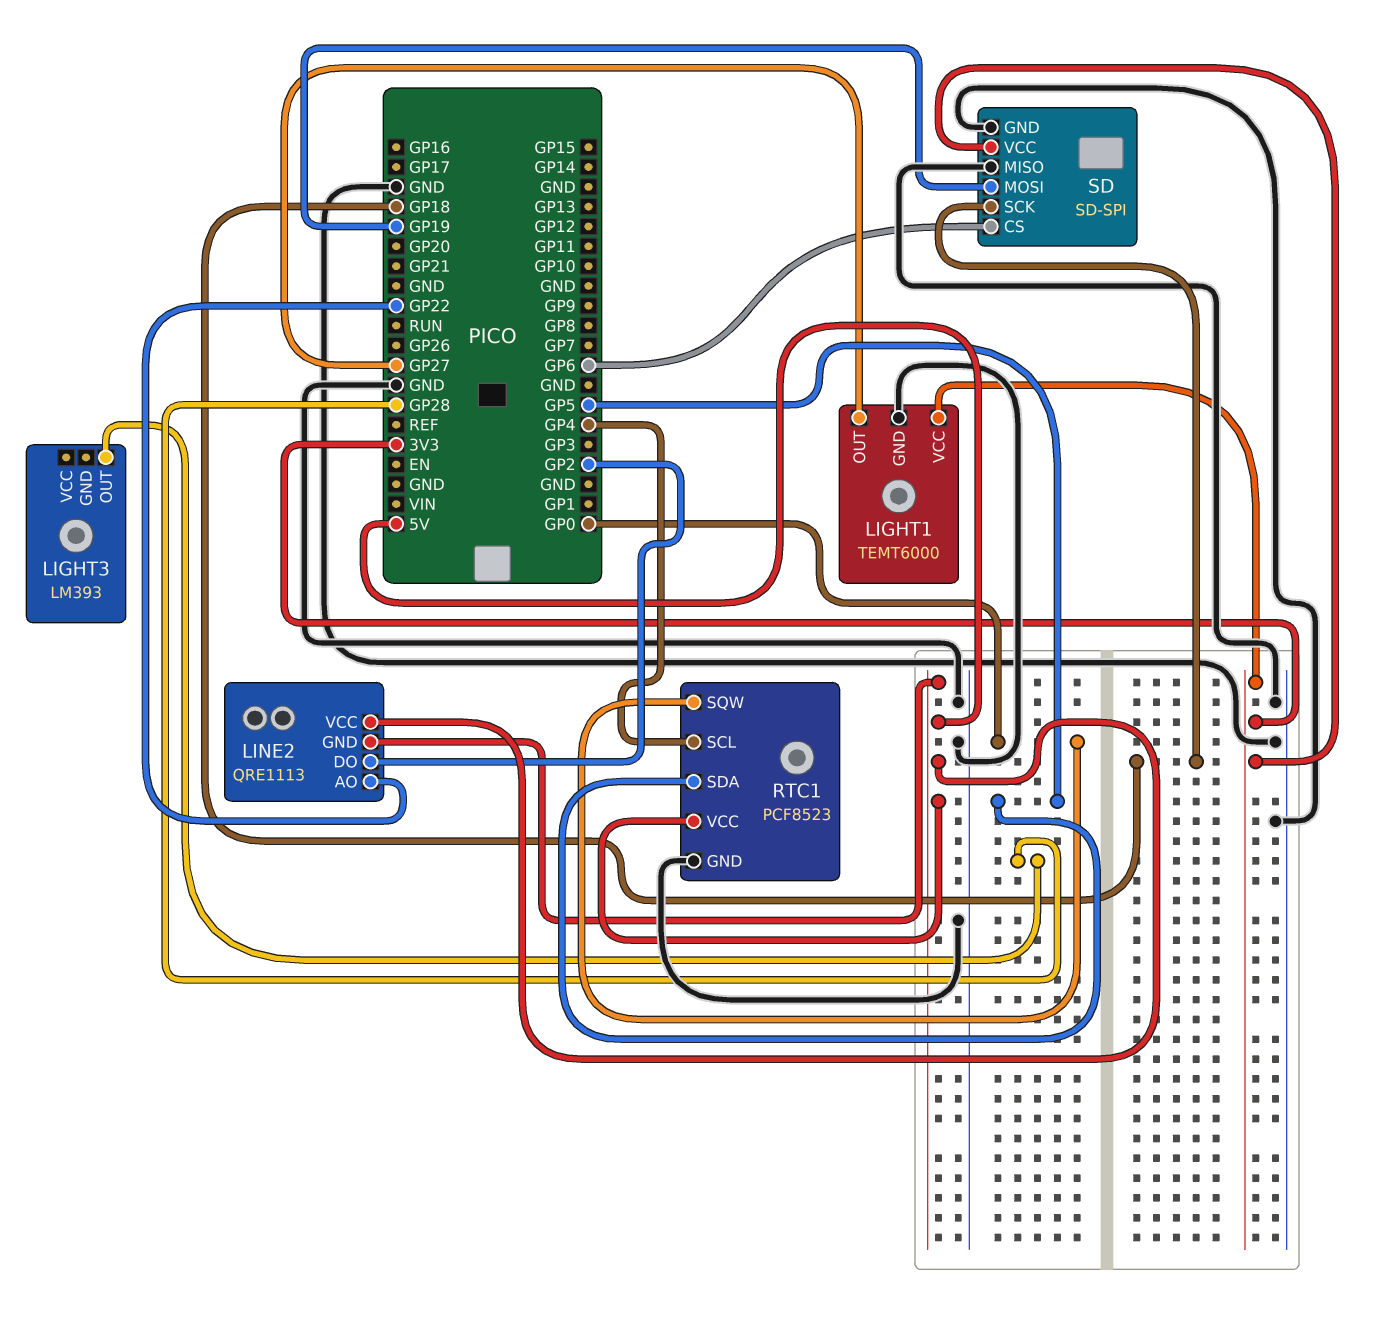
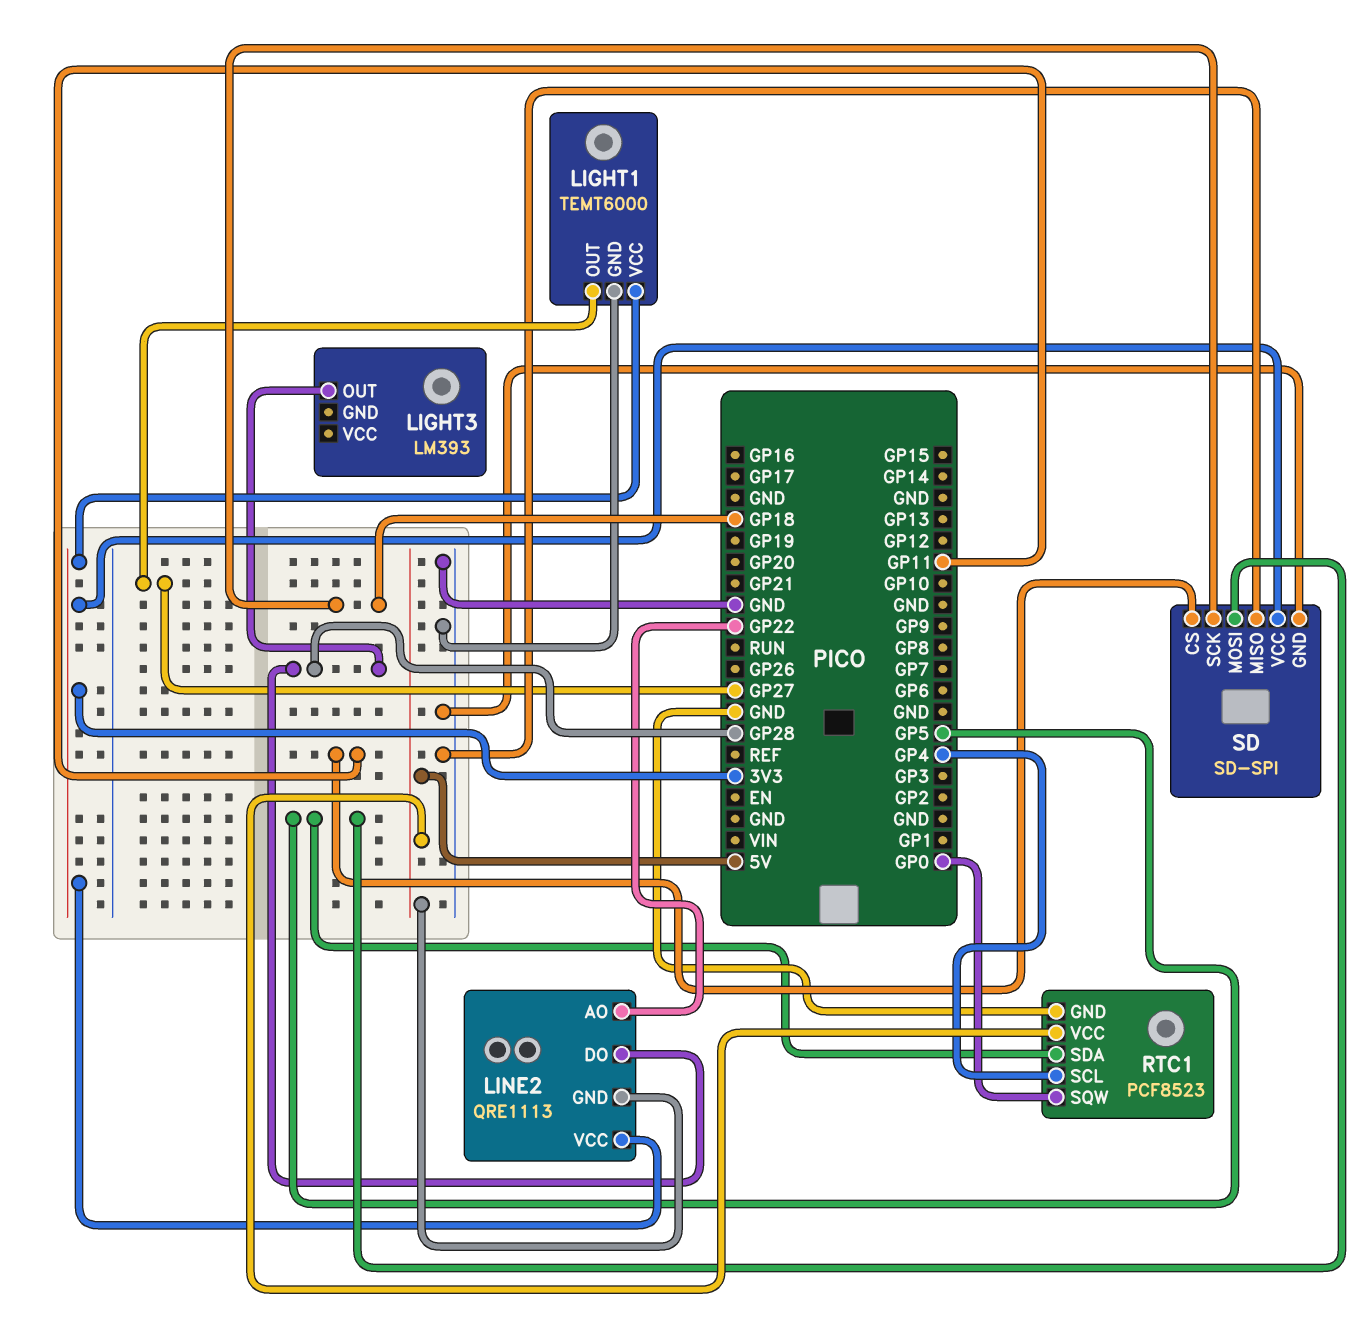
LINE2 pin DO: GP2 -> GP28
LINE2 pin VCC: 5V -> 3V3
SD pin CS: GP6 -> GP11
SD pin MOSI: GP19 -> GP5

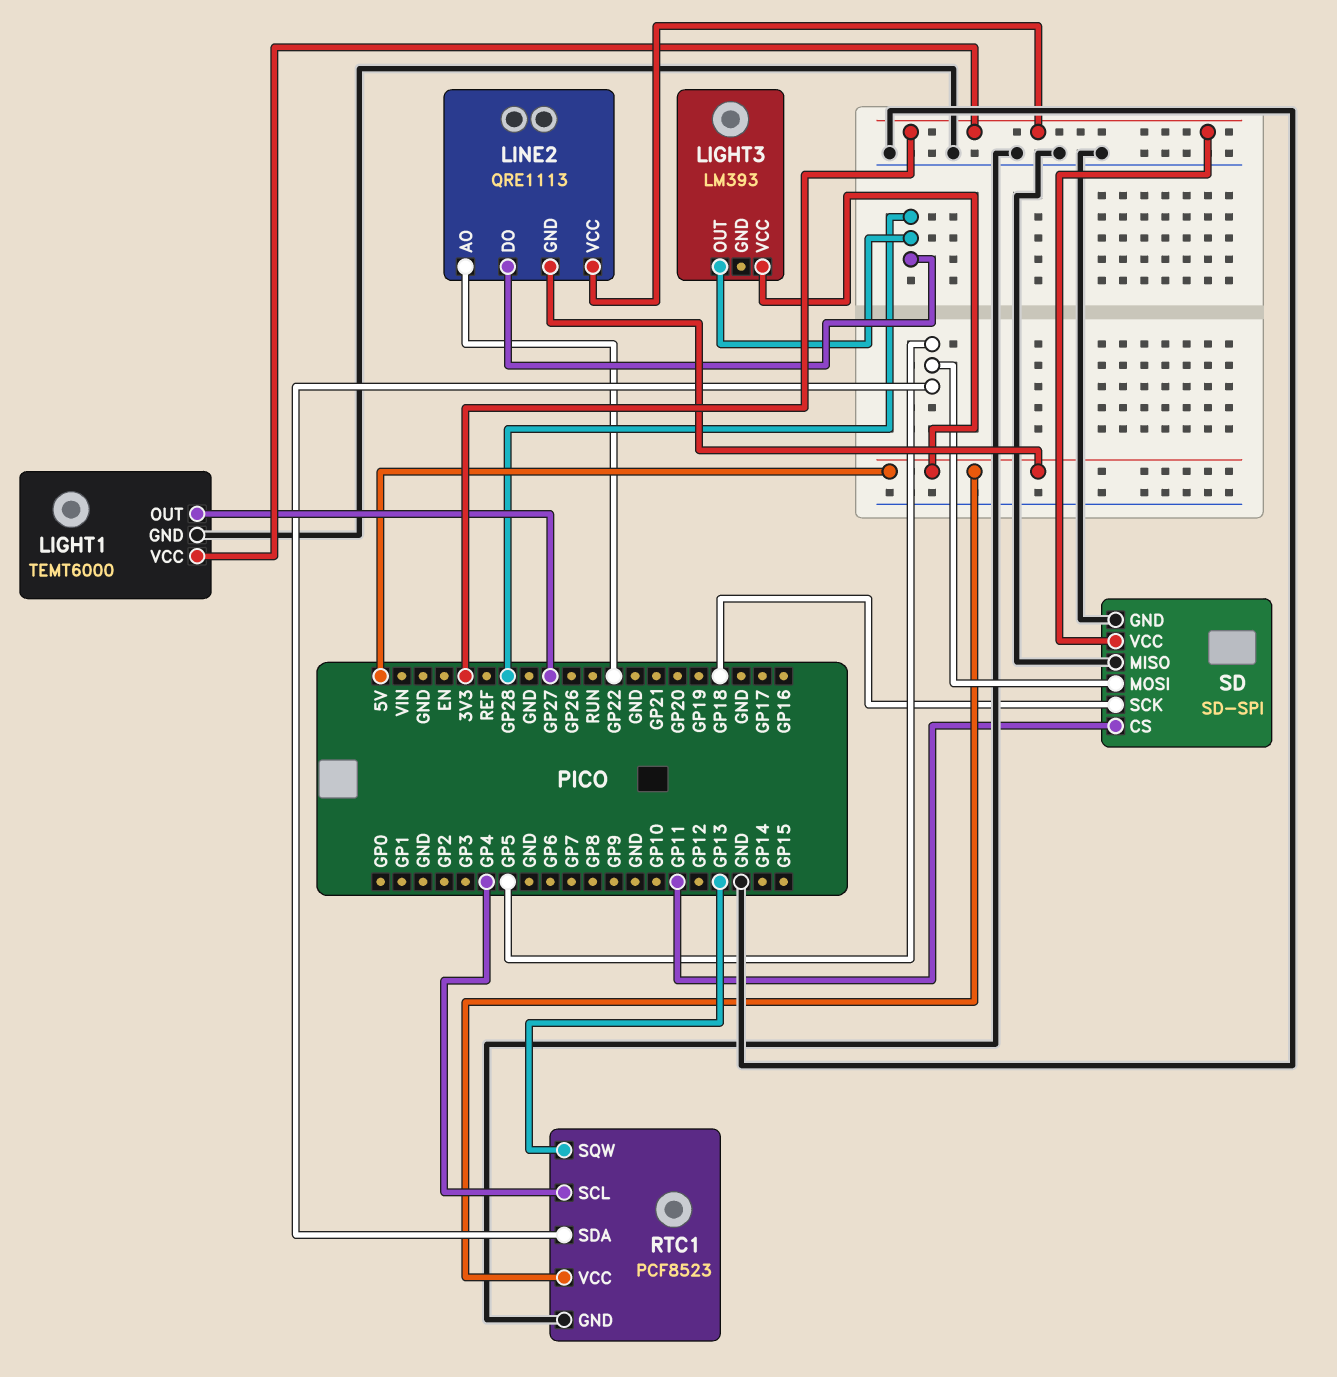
LIGHT3 pin VCC: none -> 5V
RTC1 pin SQW: GP0 -> GP13

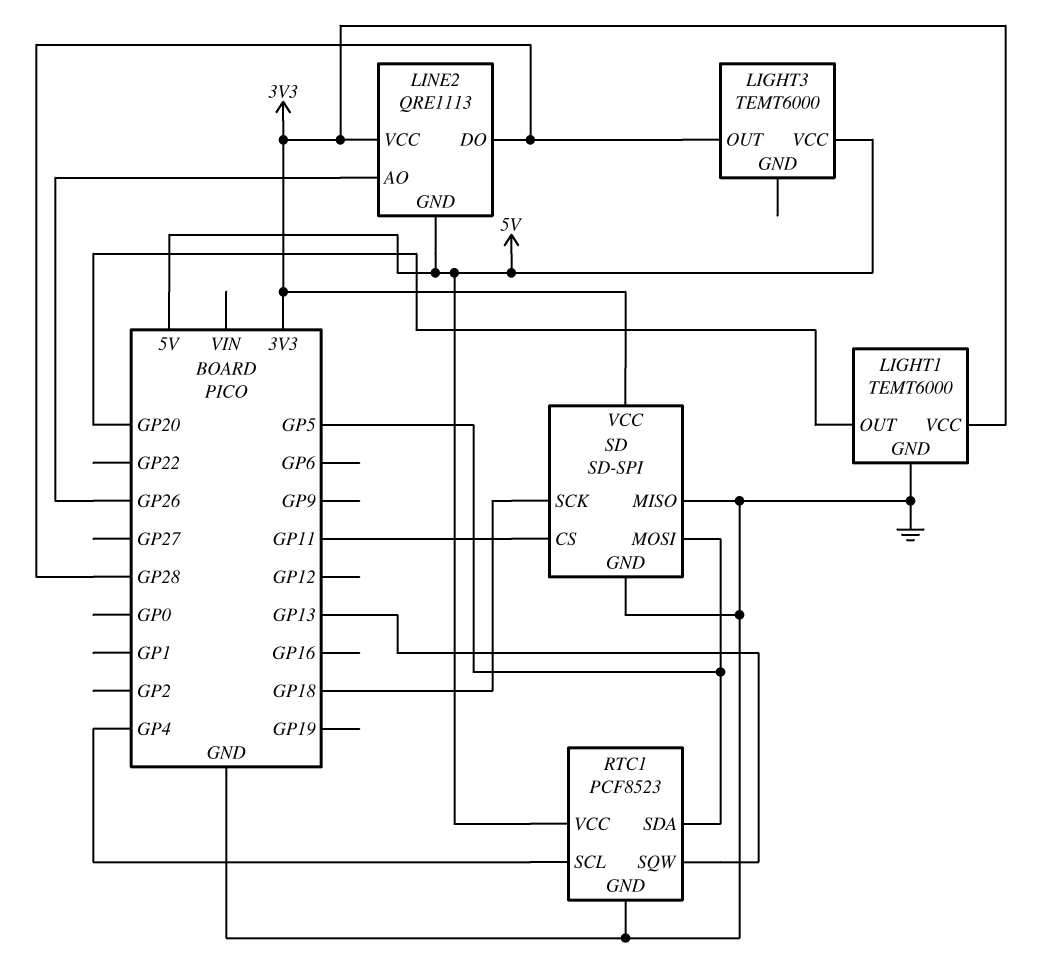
LIGHT1 pin OUT: GP27 -> GP20
LIGHT3: LM393 -> TEMT6000
LINE2 pin AO: GP22 -> GP26

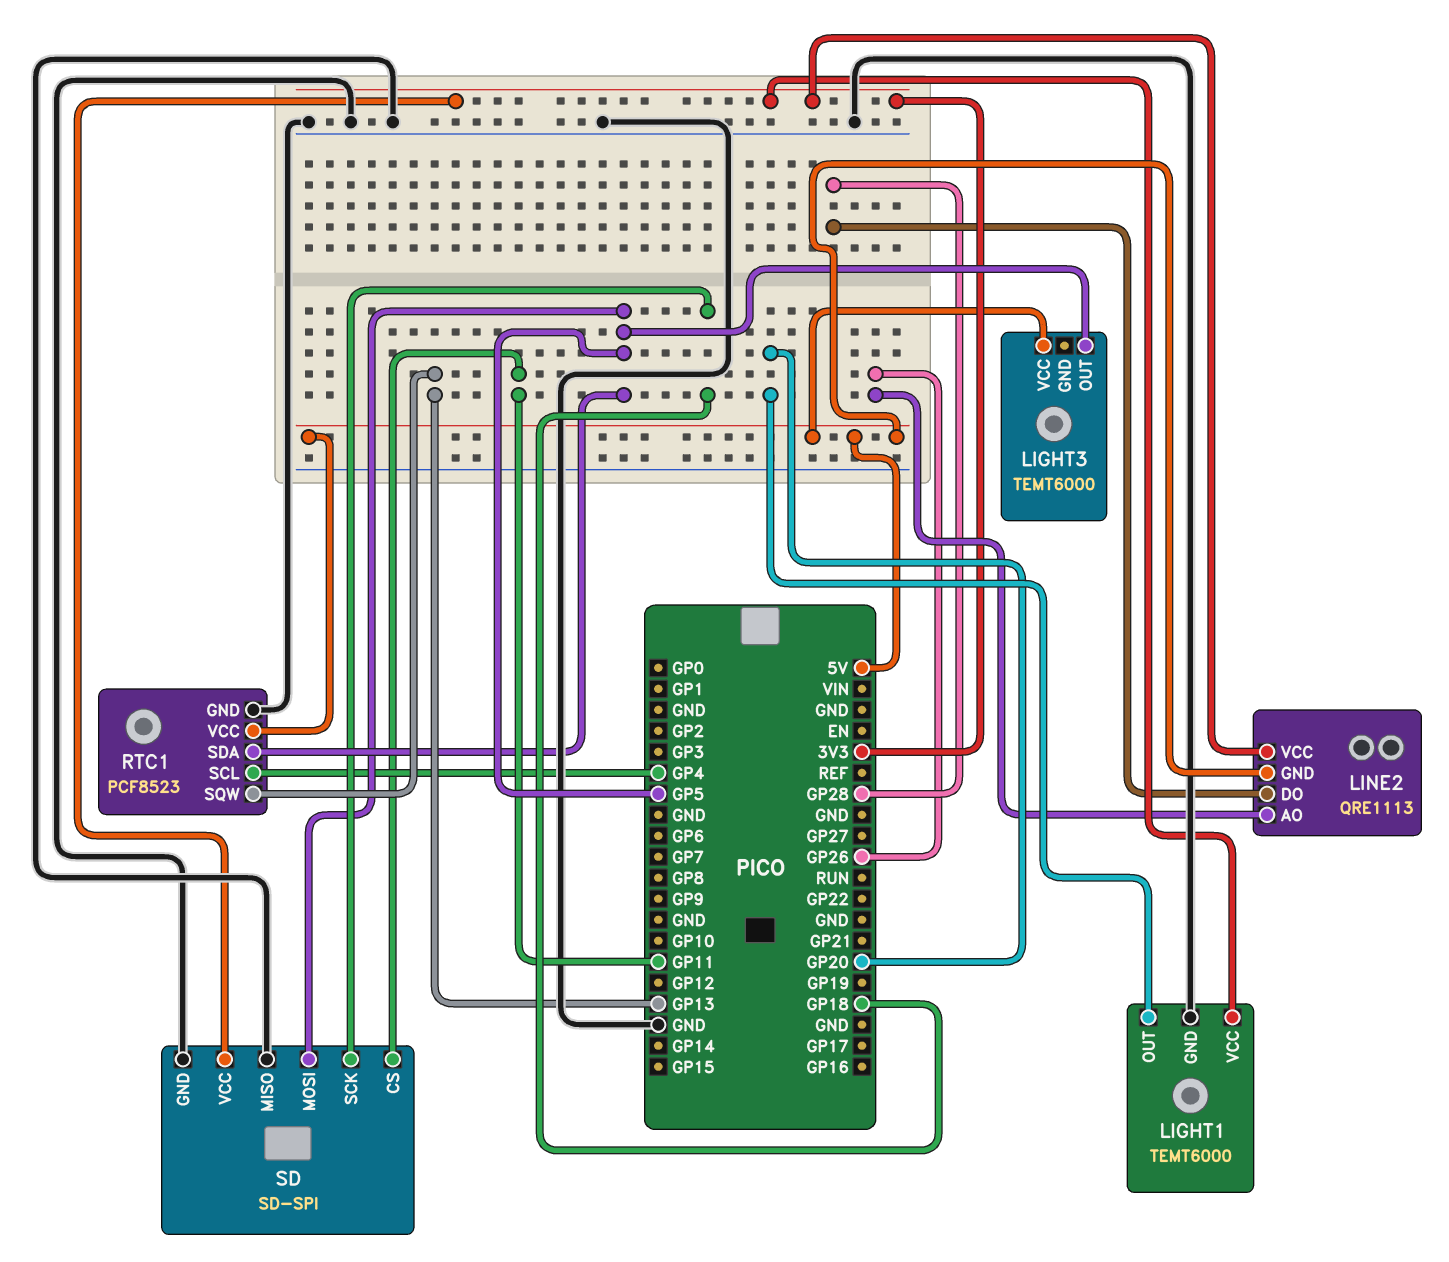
LIGHT3 pin OUT: GP28 -> GP5

